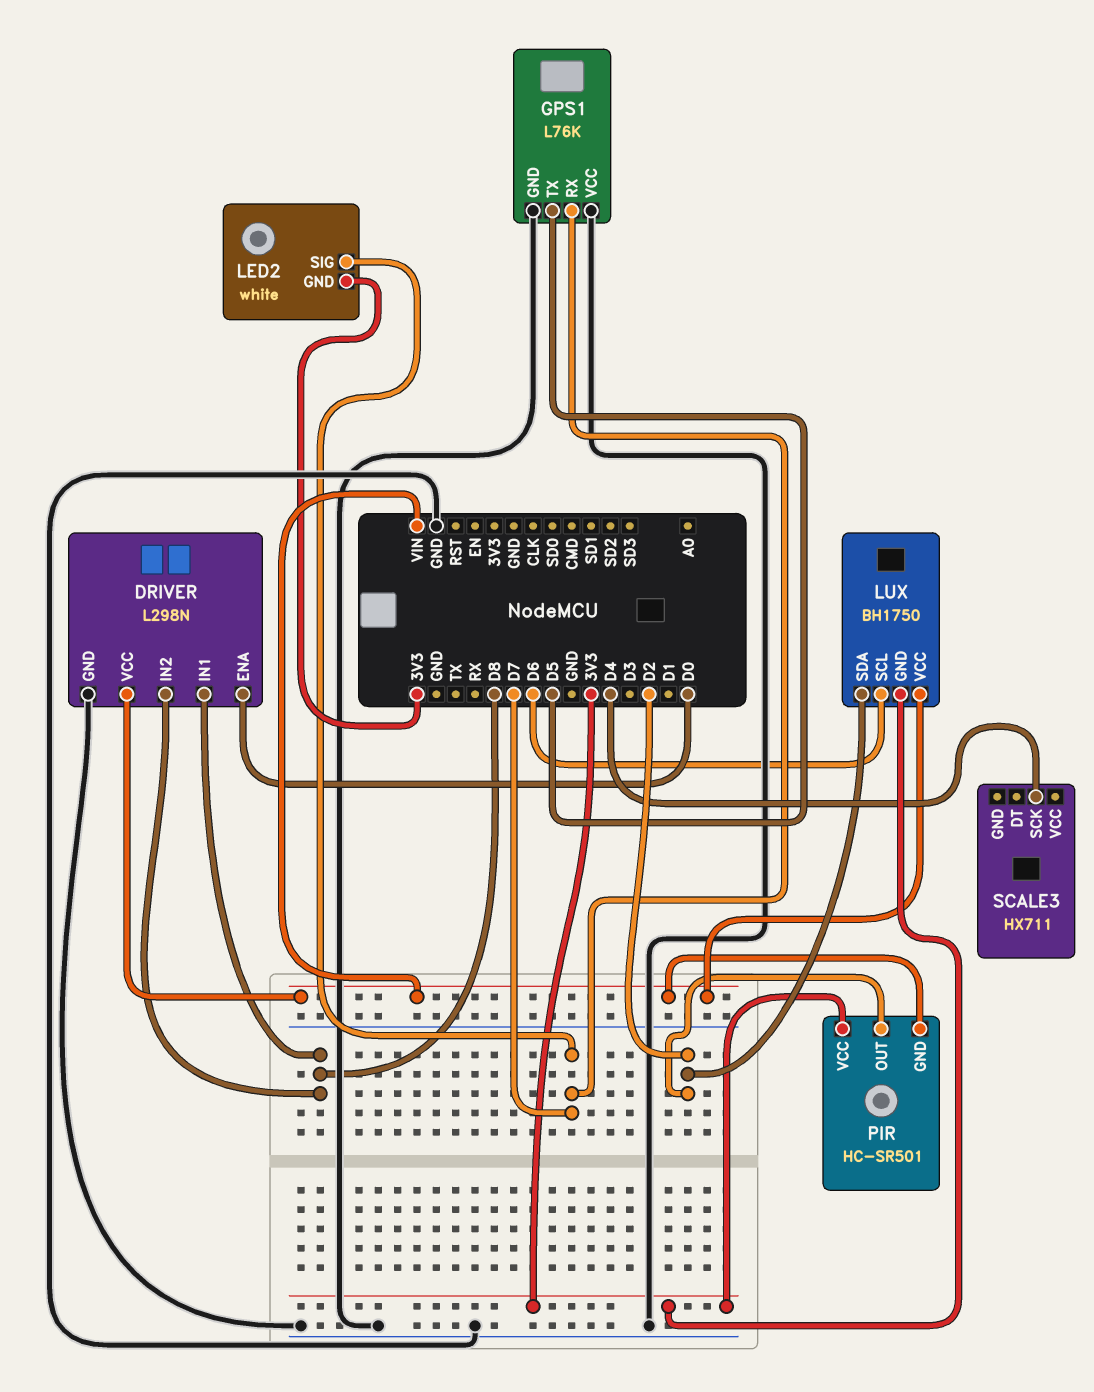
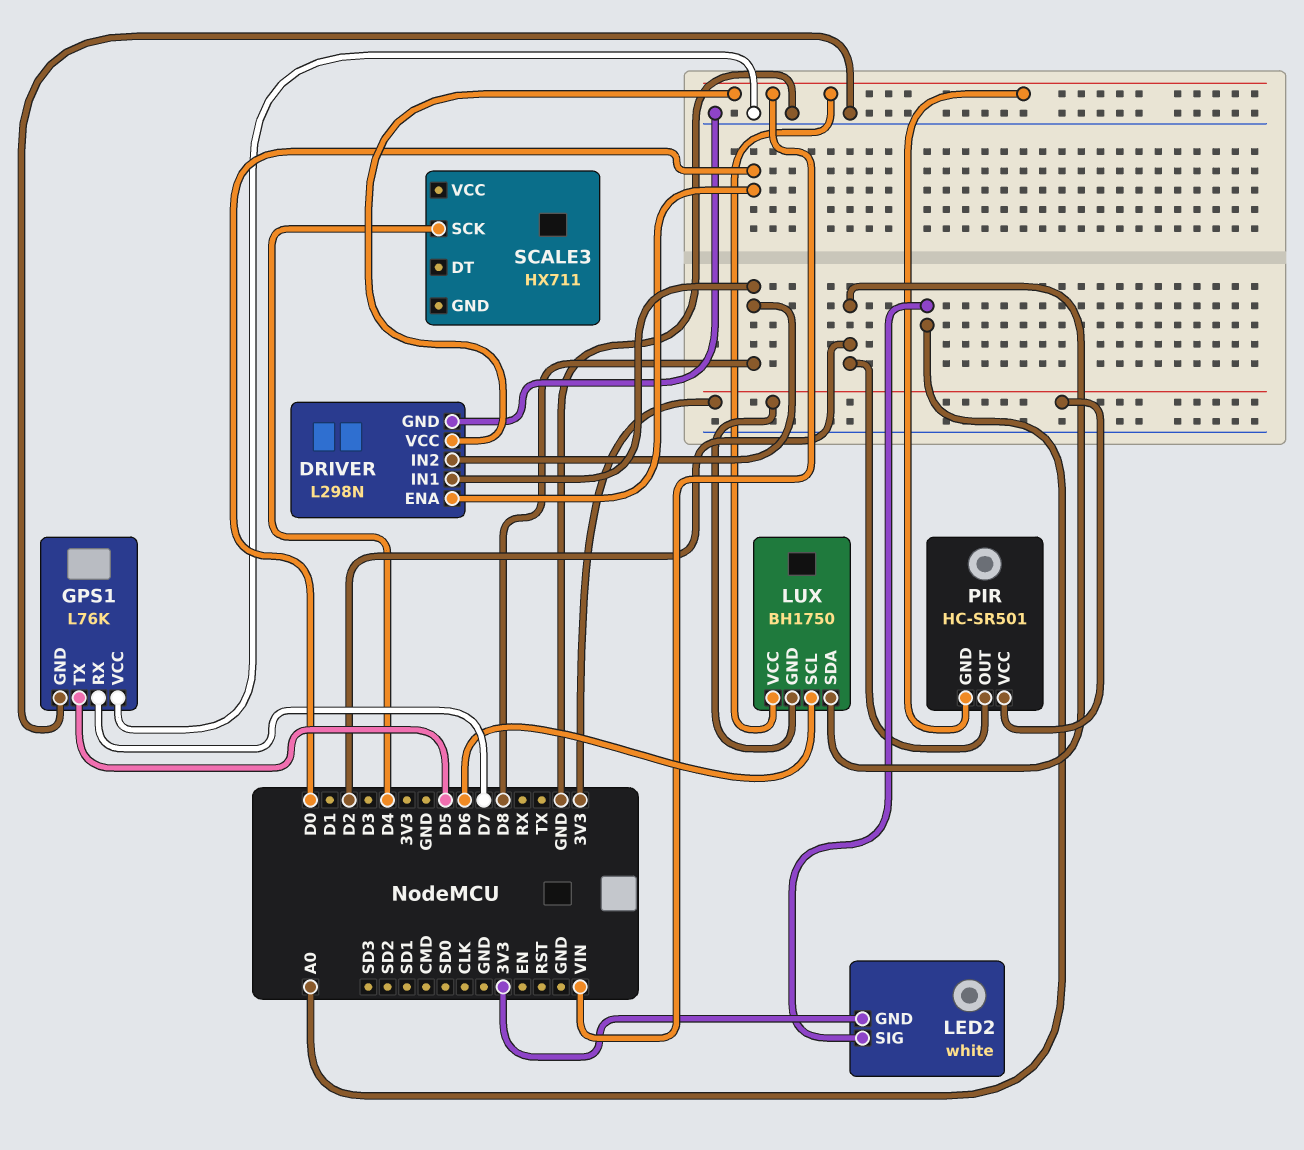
LED2 pin SIG: D7 -> A0

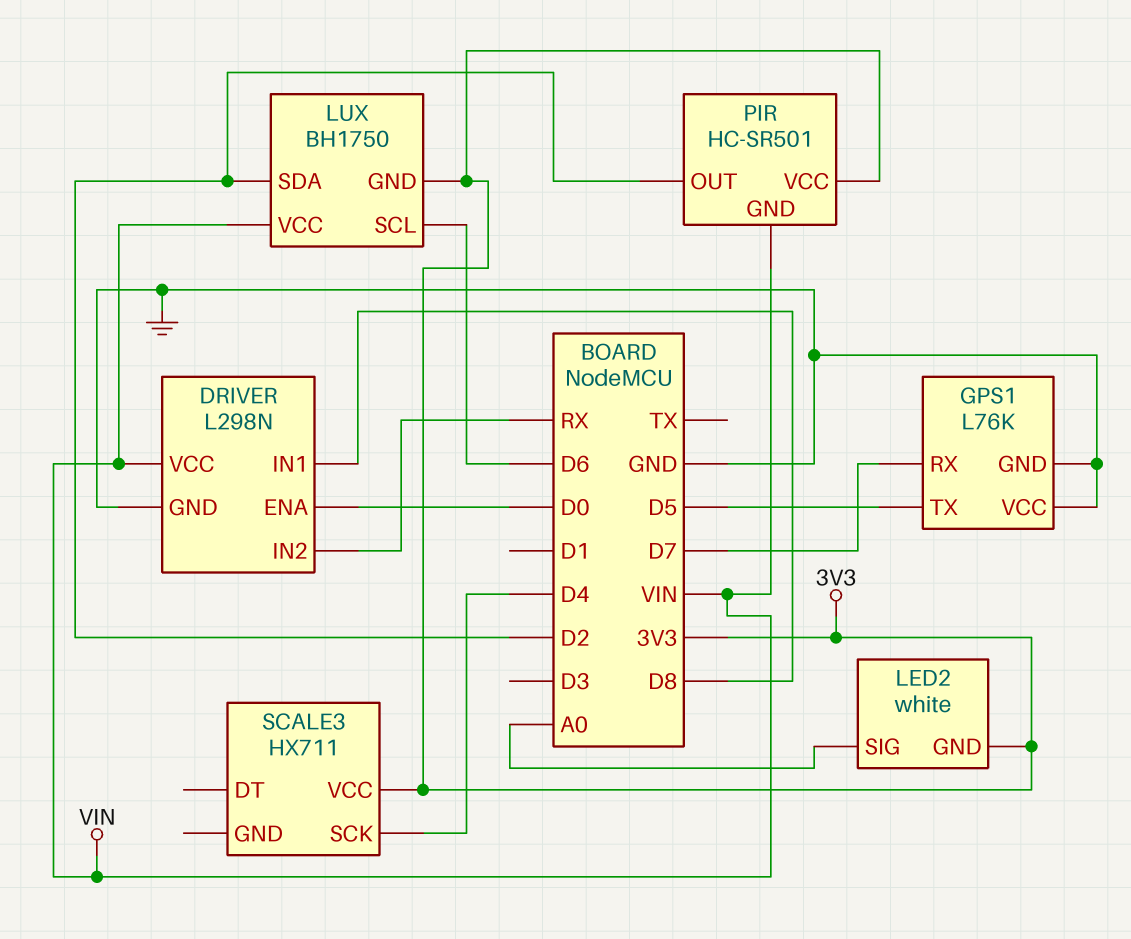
DRIVER pin IN2: D8 -> RX
SCALE3 pin VCC: none -> 3V3

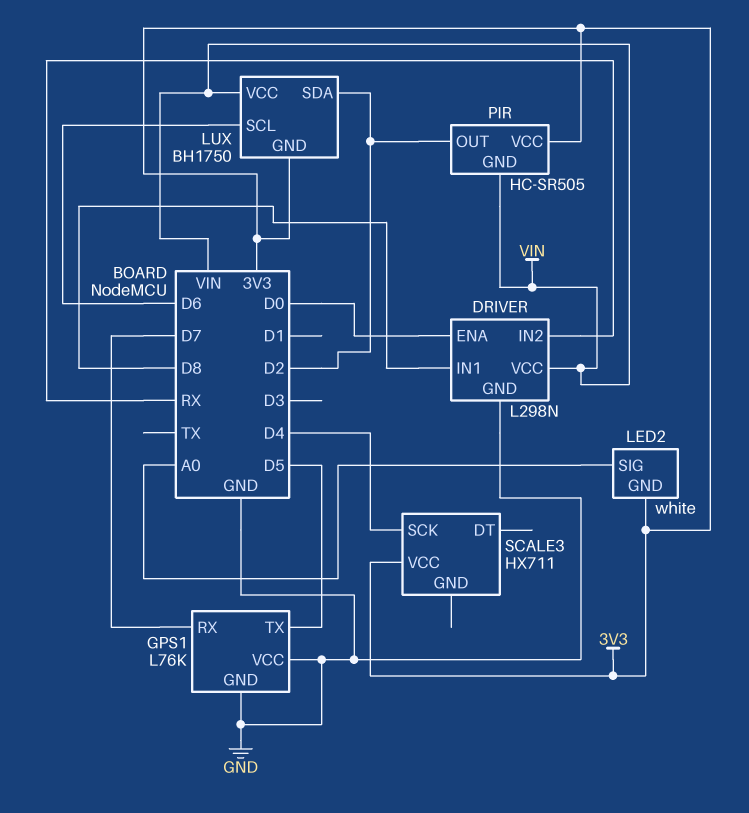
PIR: HC-SR501 -> HC-SR505

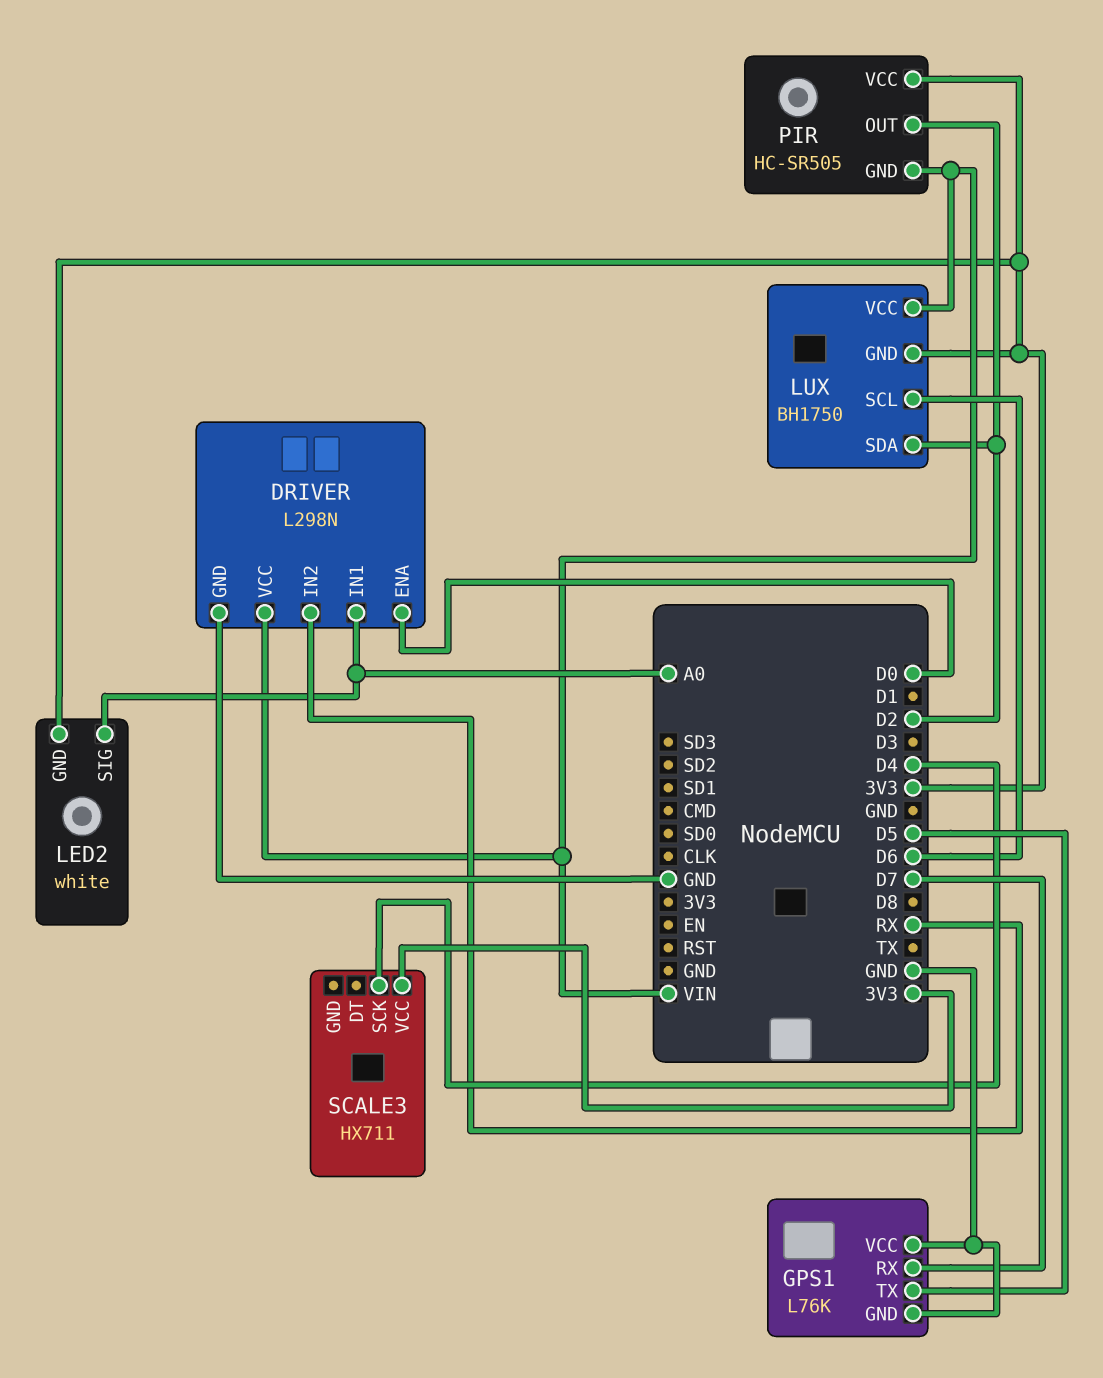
DRIVER pin IN1: D8 -> A0

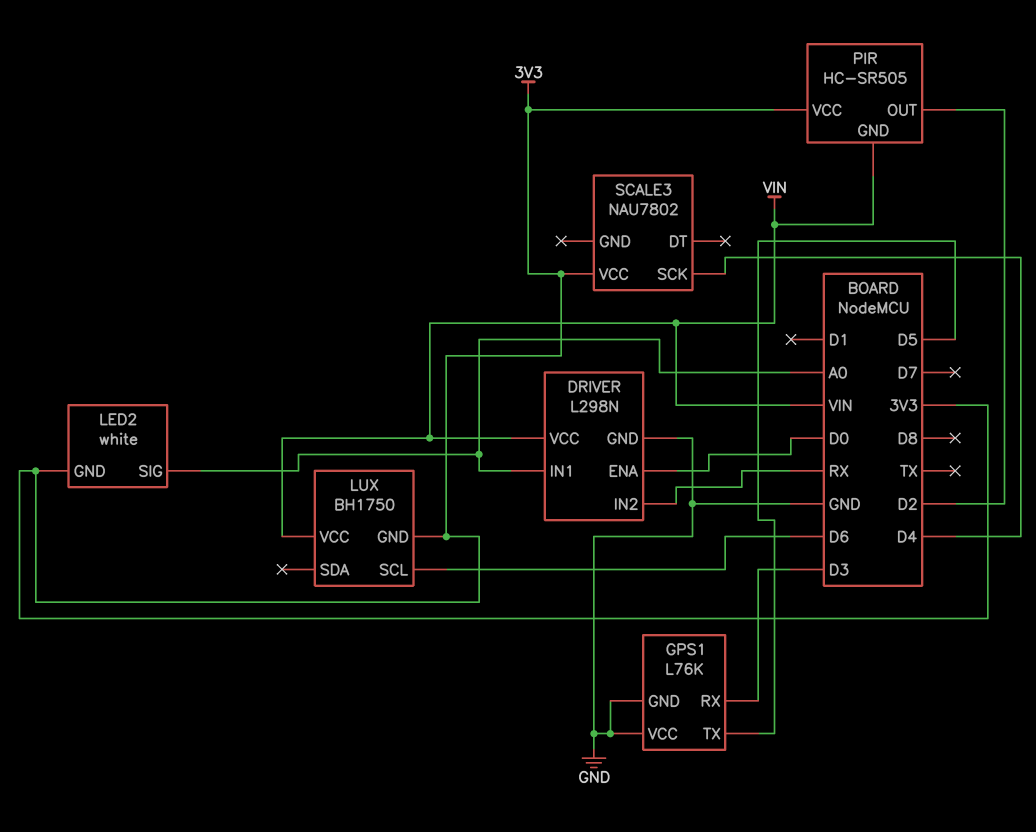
GPS1 pin RX: D7 -> D3
LUX pin SDA: D2 -> none
SCALE3: HX711 -> NAU7802

